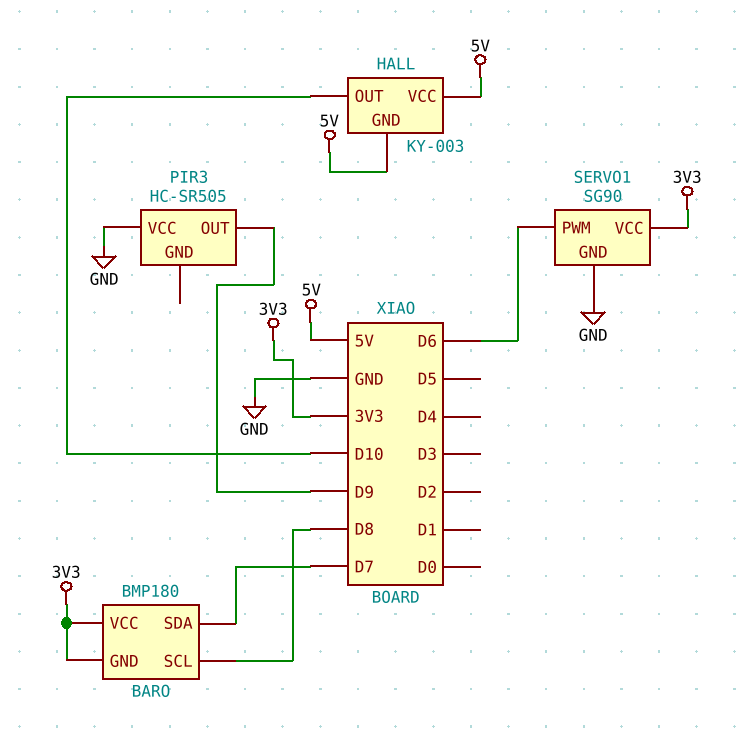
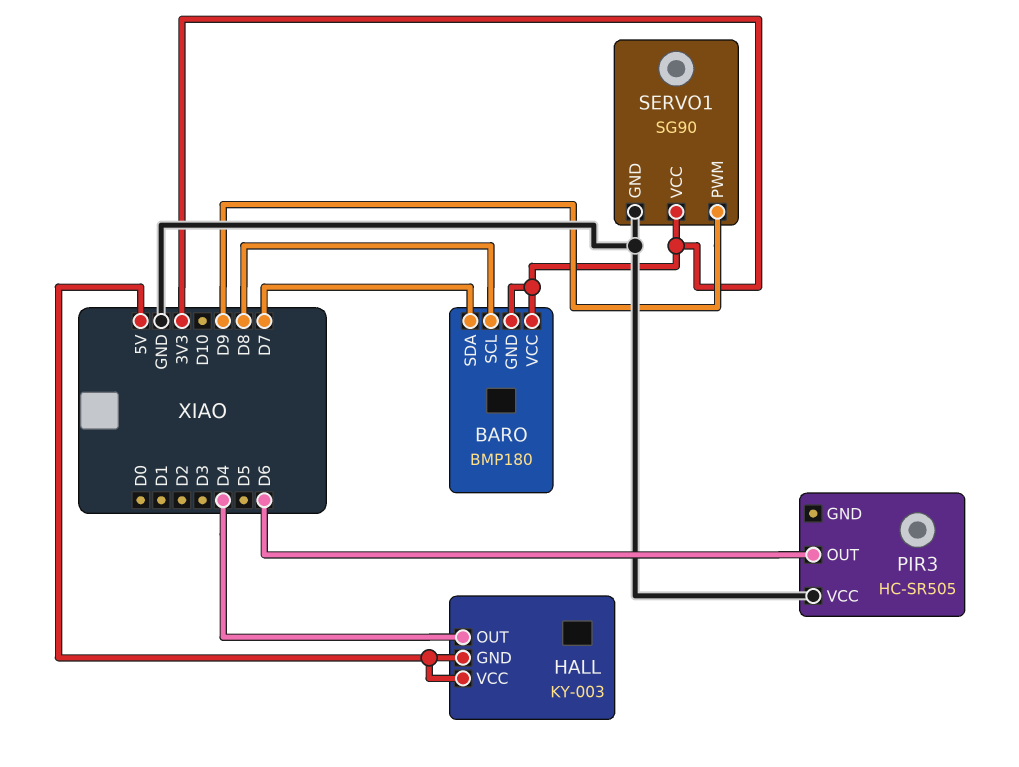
HALL pin OUT: D10 -> D4
PIR3 pin OUT: D9 -> D6
SERVO1 pin PWM: D6 -> D9

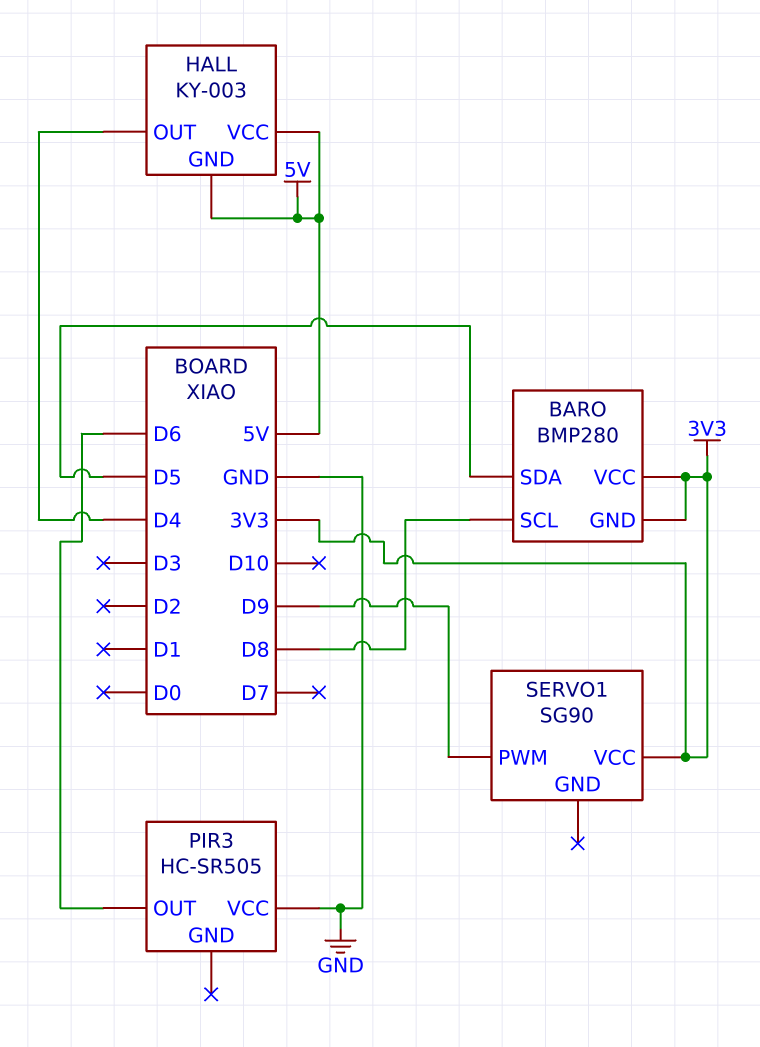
BARO: BMP180 -> BMP280
BARO pin SDA: D7 -> D5
SERVO1 pin GND: GND -> none

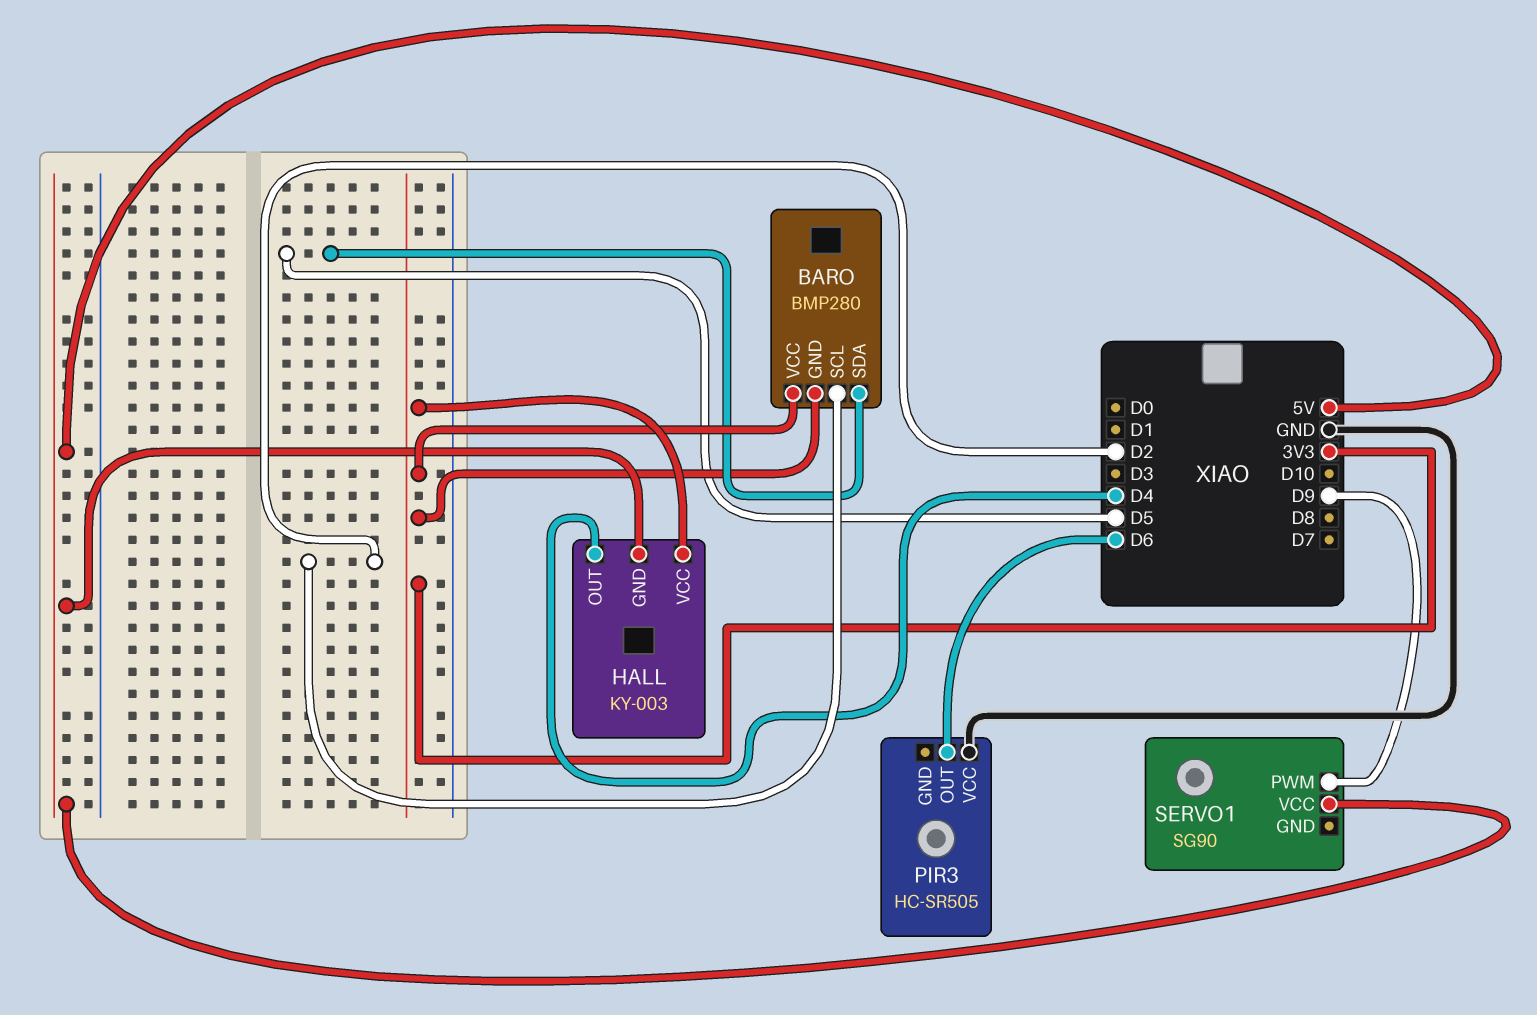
BARO pin SCL: D8 -> D2
HALL pin VCC: 5V -> 3V3
SERVO1 pin VCC: 3V3 -> 5V

